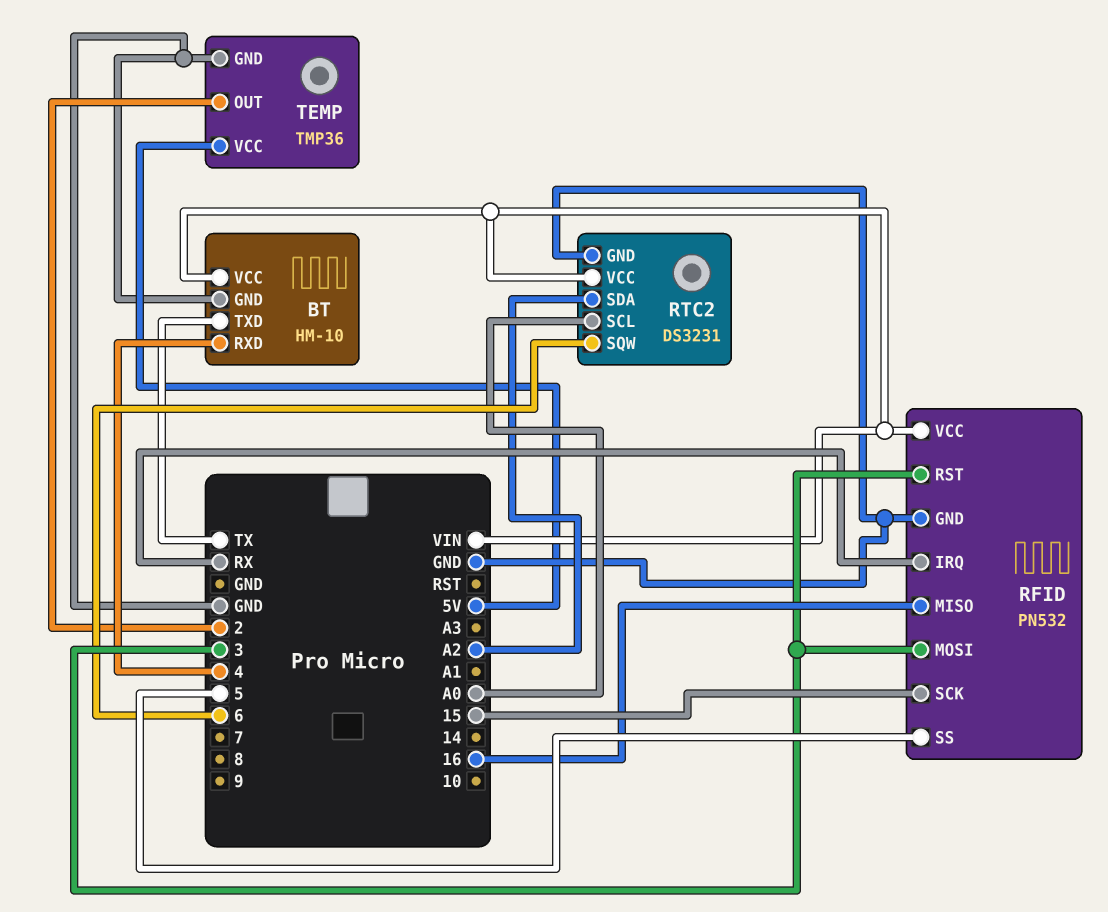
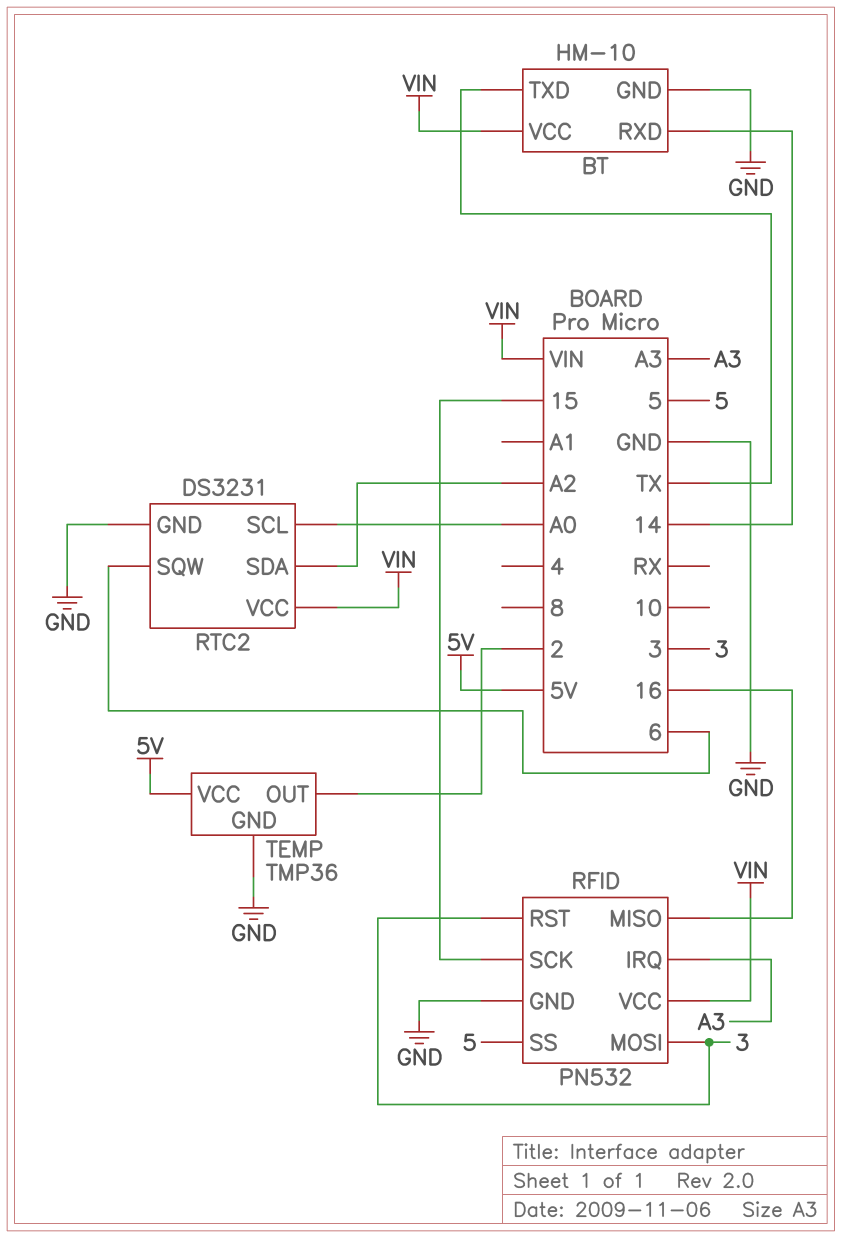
BT pin RXD: 4 -> 14
RFID pin IRQ: RX -> A3

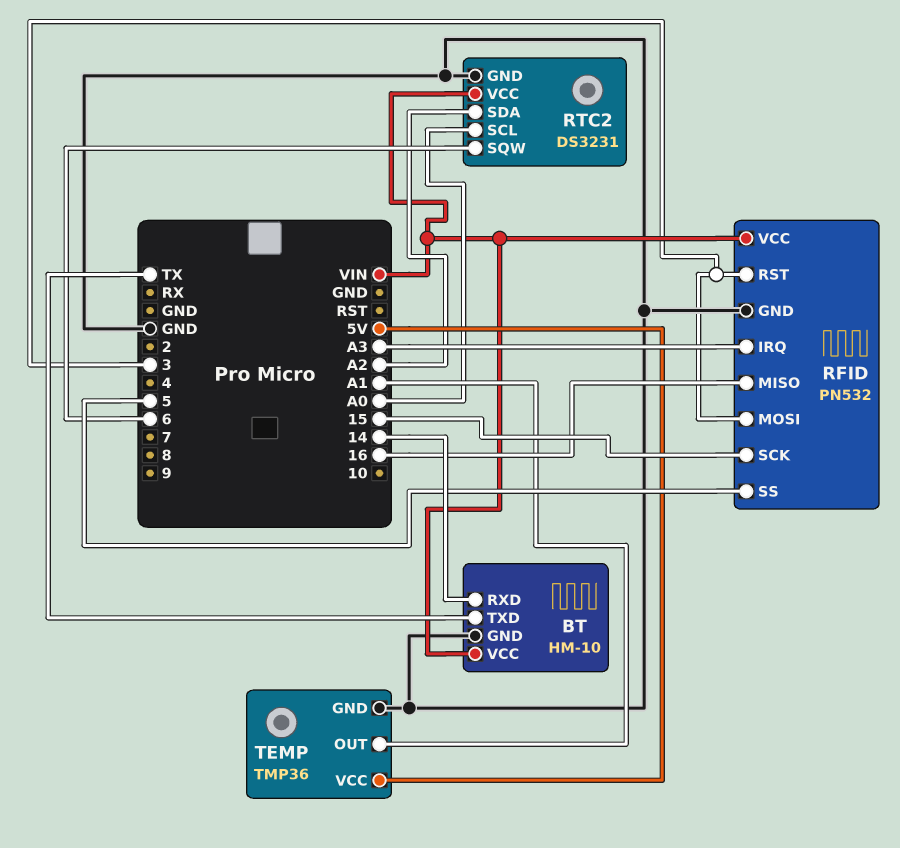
TEMP pin OUT: 2 -> A1

